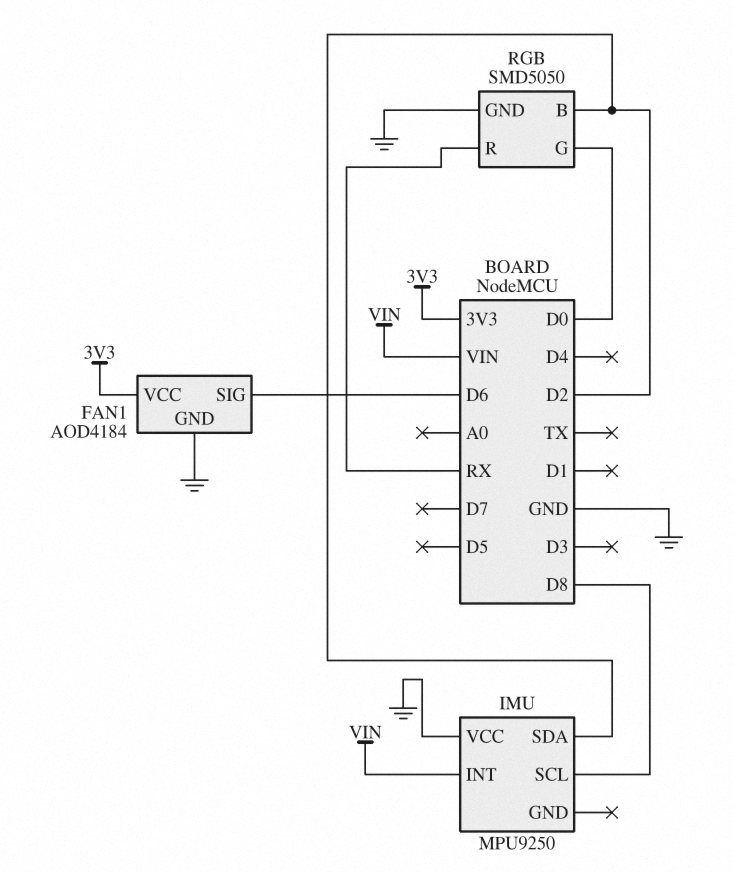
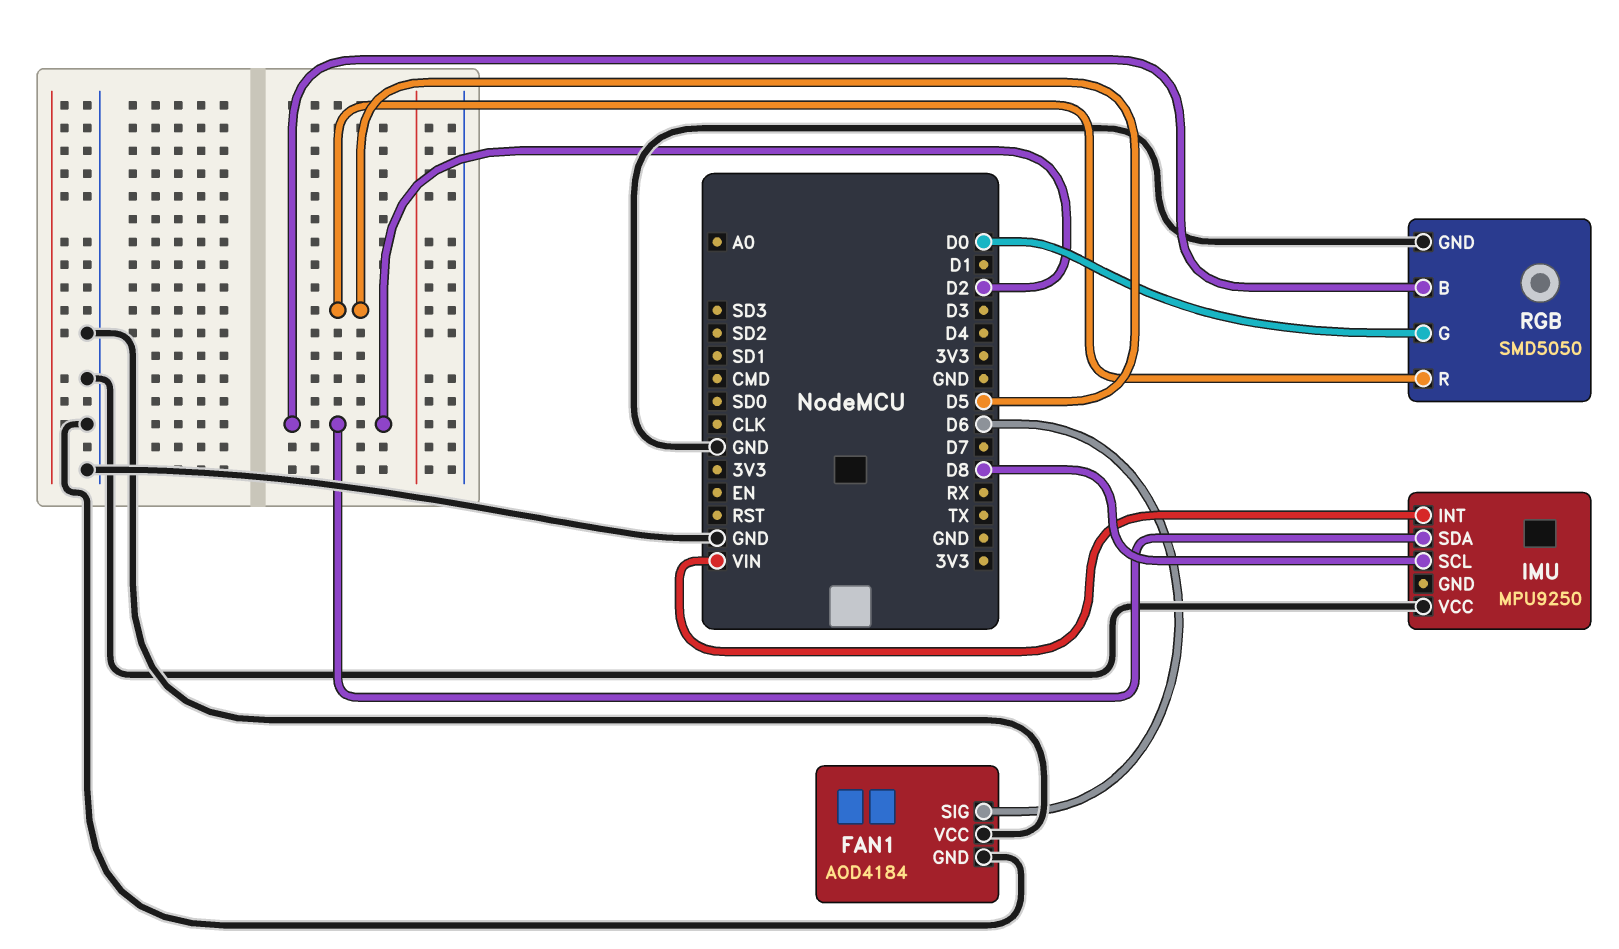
FAN1 pin VCC: 3V3 -> GND
RGB pin R: RX -> D5

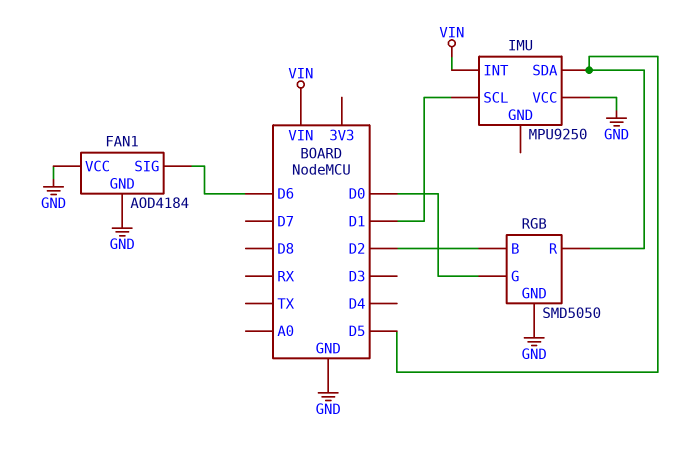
IMU pin SCL: D8 -> D1
IMU pin SDA: D2 -> D5

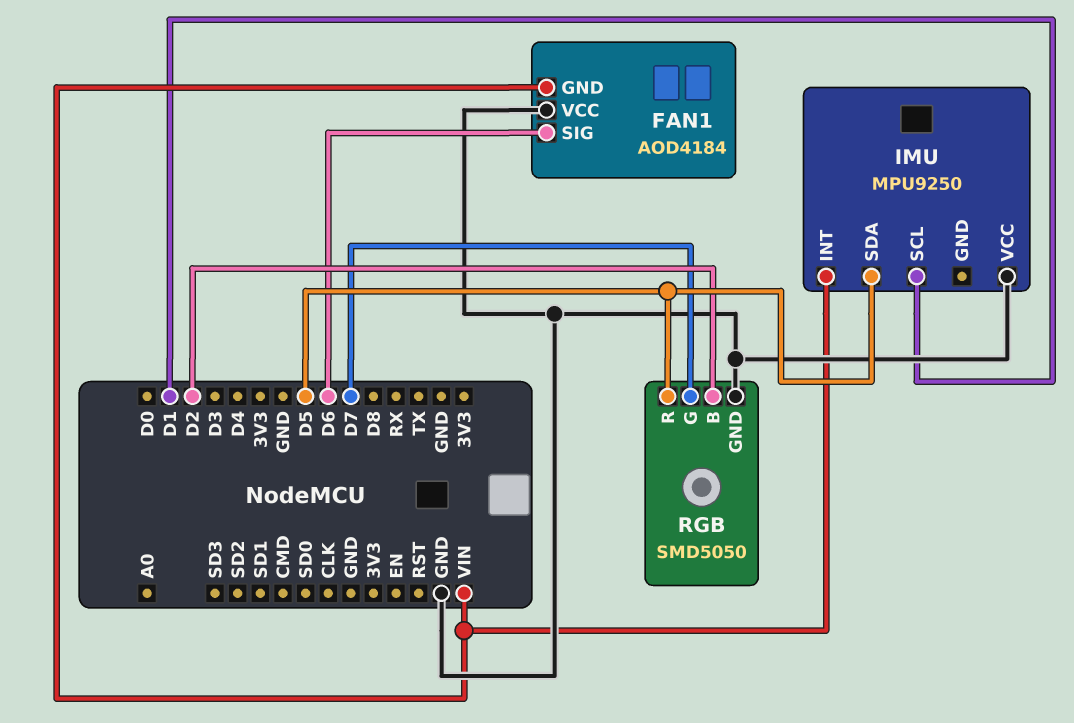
FAN1 pin GND: GND -> VIN
RGB pin G: D0 -> D7

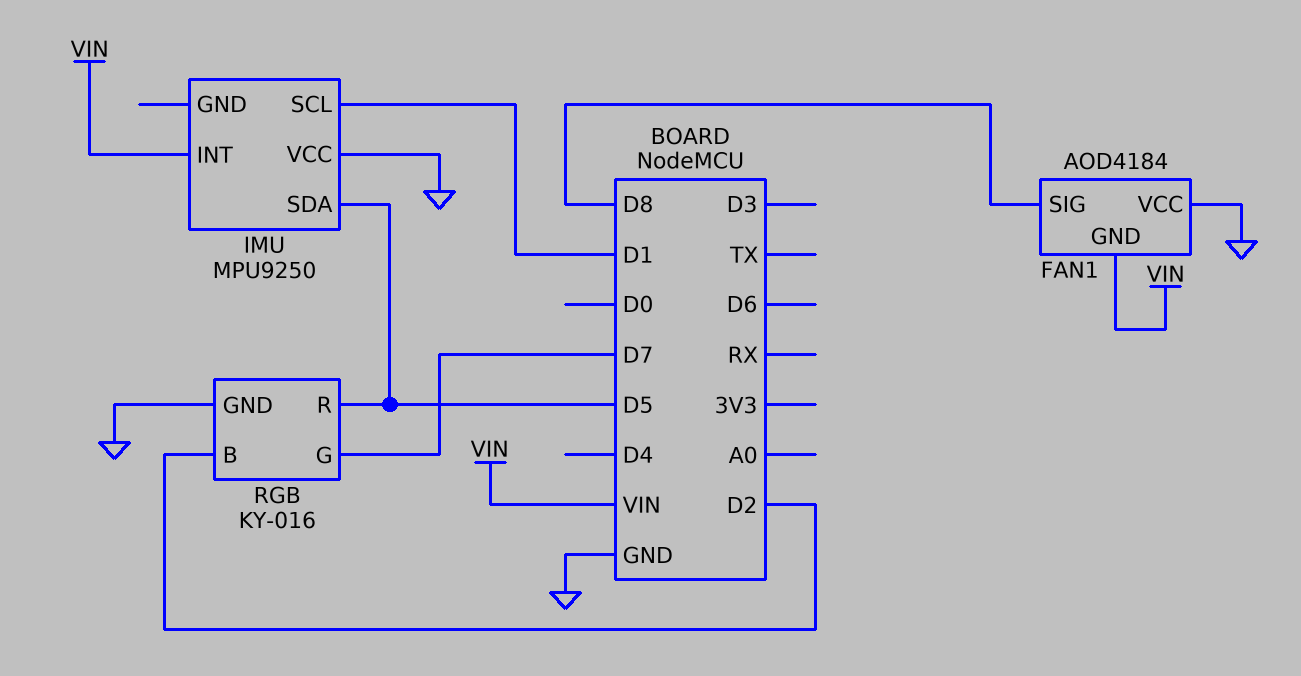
FAN1 pin SIG: D6 -> D8
RGB: SMD5050 -> KY-016

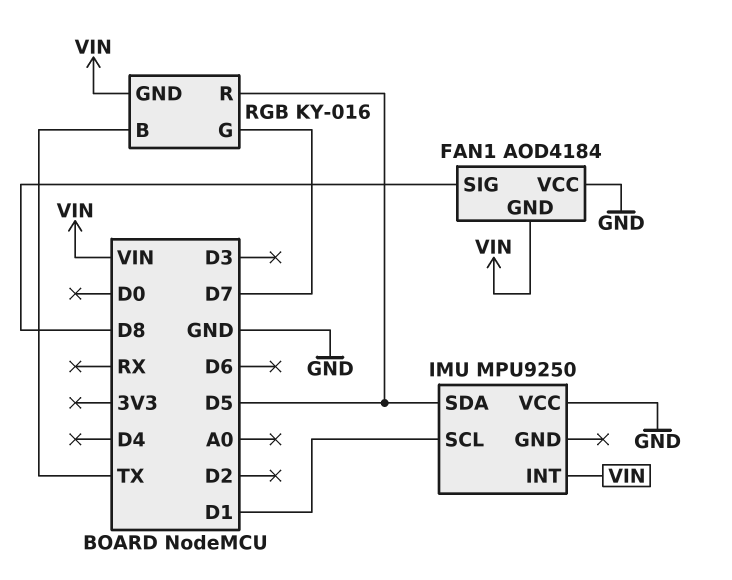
RGB pin B: D2 -> TX
RGB pin GND: GND -> VIN

